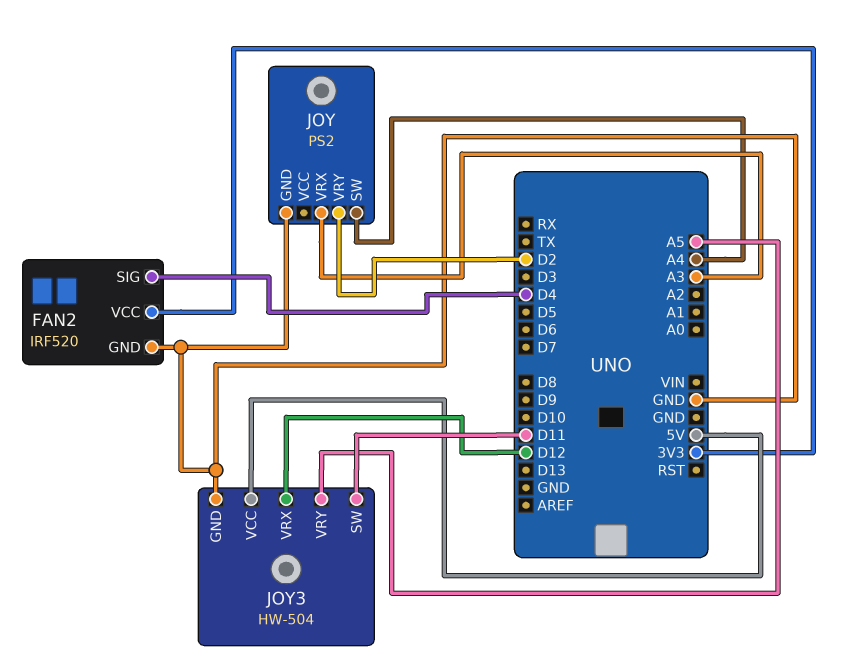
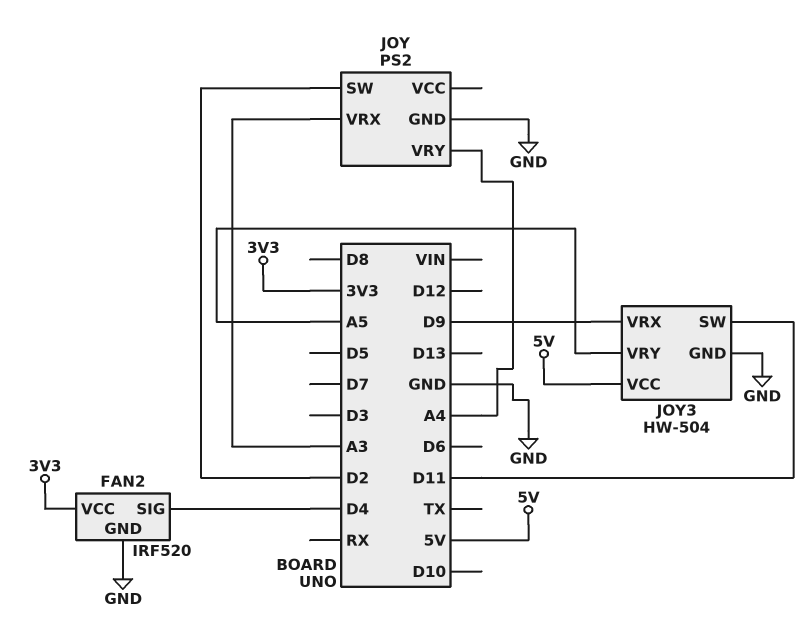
JOY pin SW: A4 -> D2
JOY pin VRY: D2 -> A4
JOY3 pin VRX: D12 -> D9

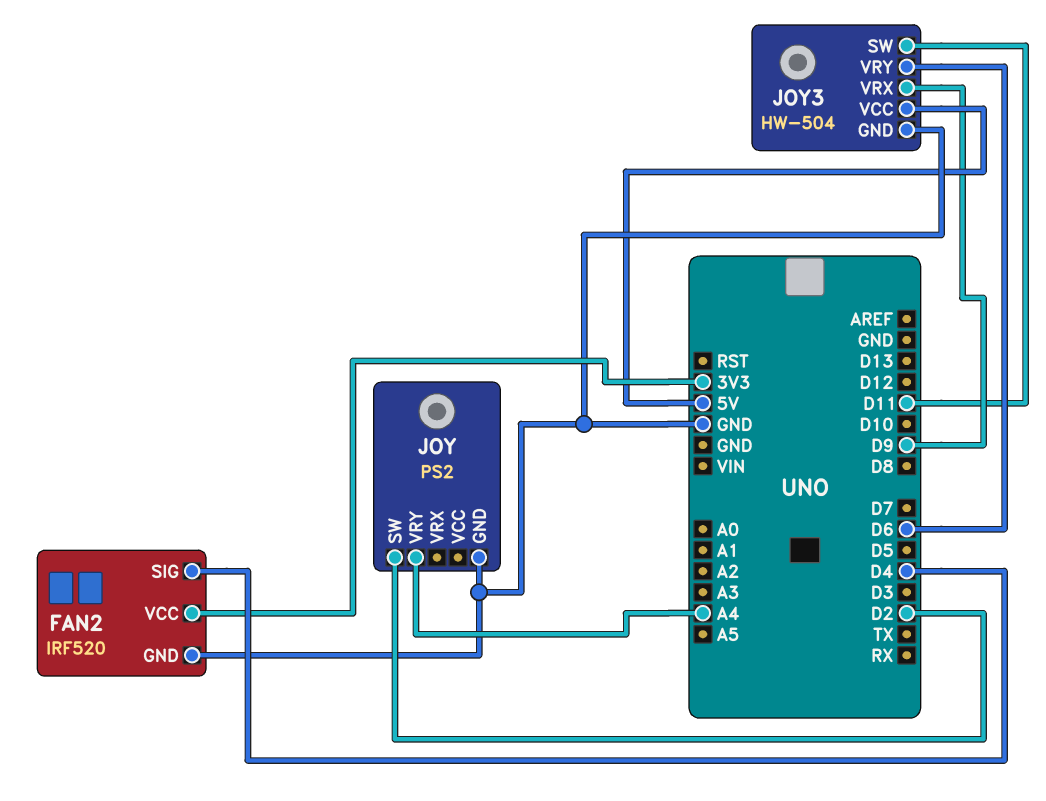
JOY pin VRX: A3 -> none
JOY3 pin VRY: A5 -> D6

